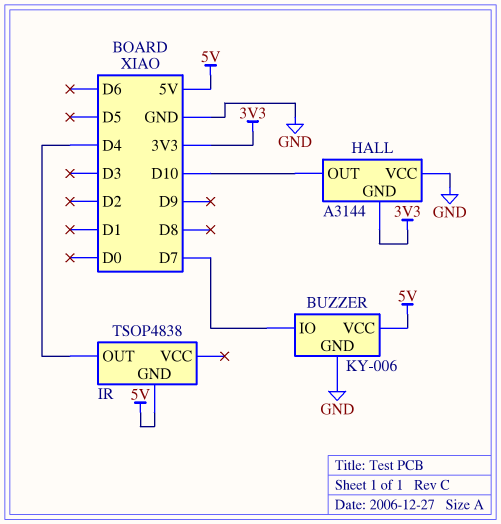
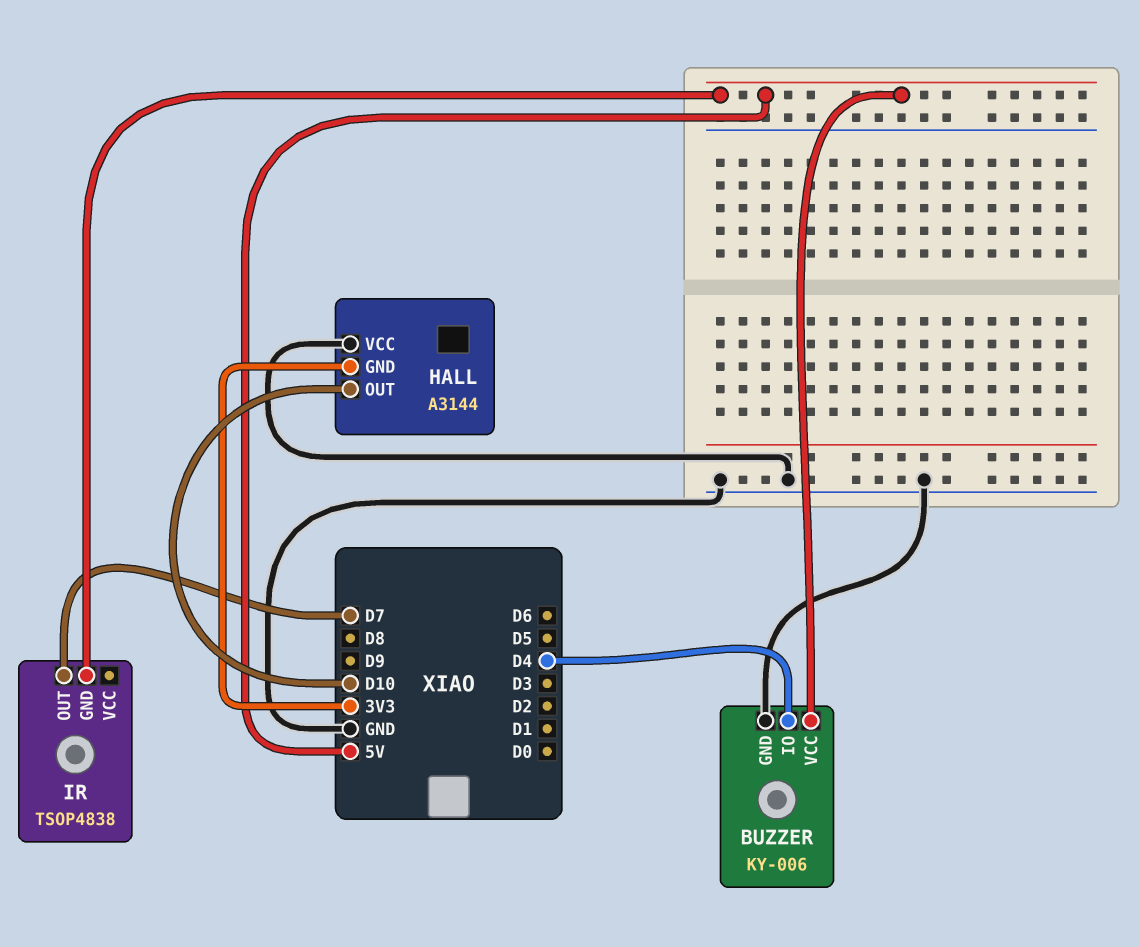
BUZZER pin IO: D7 -> D4
IR pin OUT: D4 -> D7

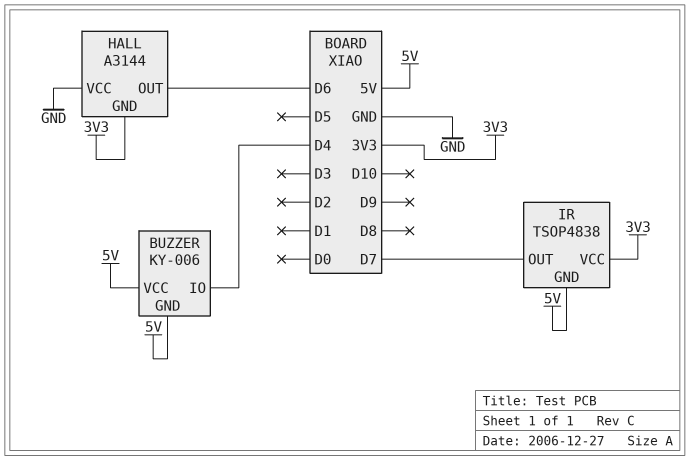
BUZZER pin GND: GND -> 5V
HALL pin OUT: D10 -> D6
IR pin VCC: none -> 3V3

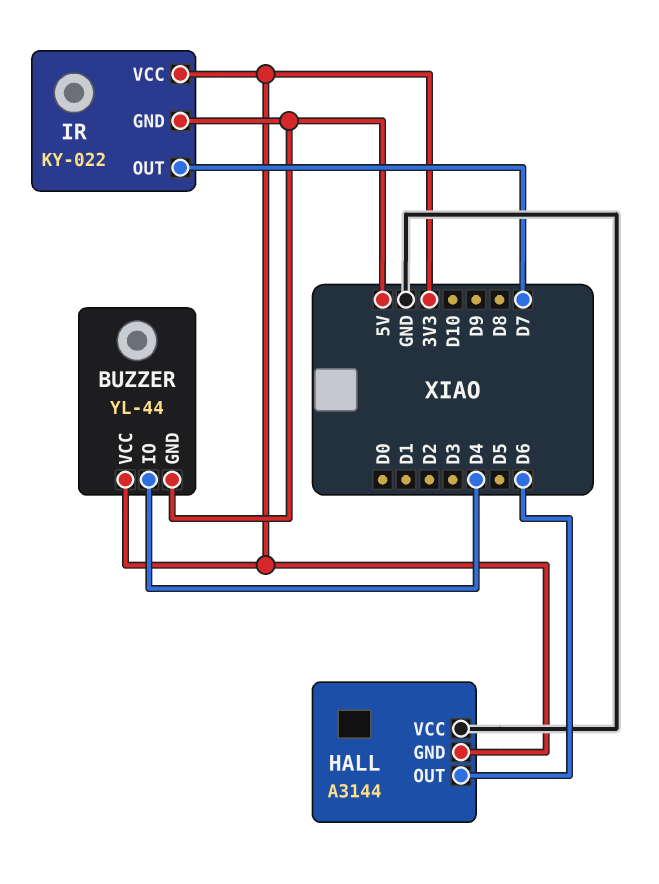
BUZZER: KY-006 -> YL-44
BUZZER pin VCC: 5V -> 3V3
IR: TSOP4838 -> KY-022

